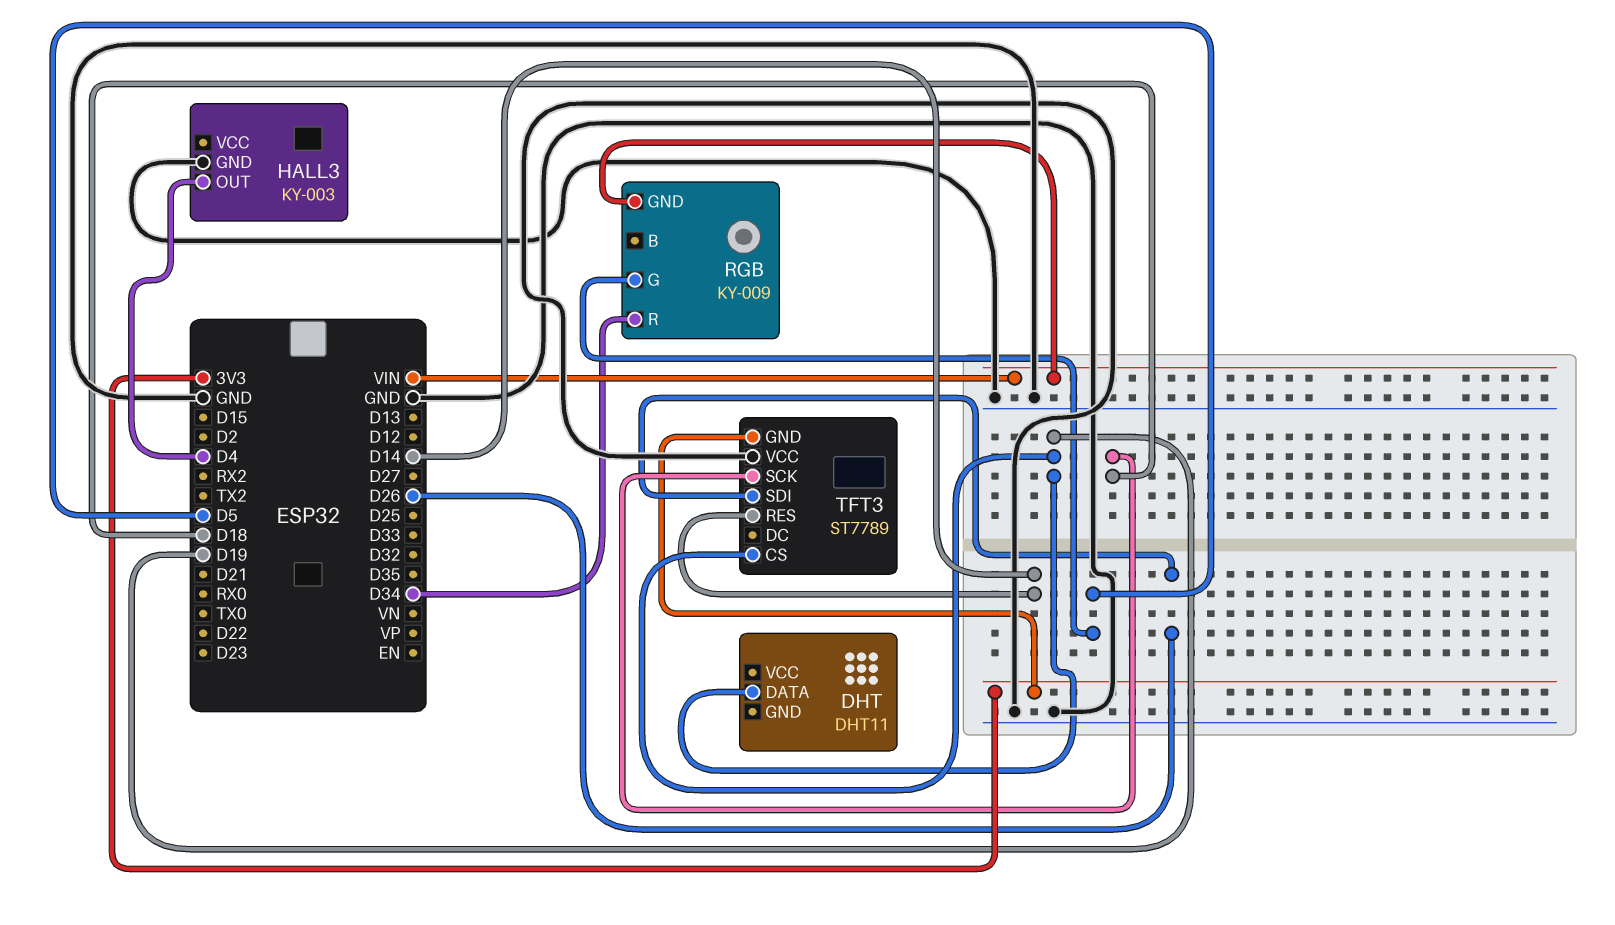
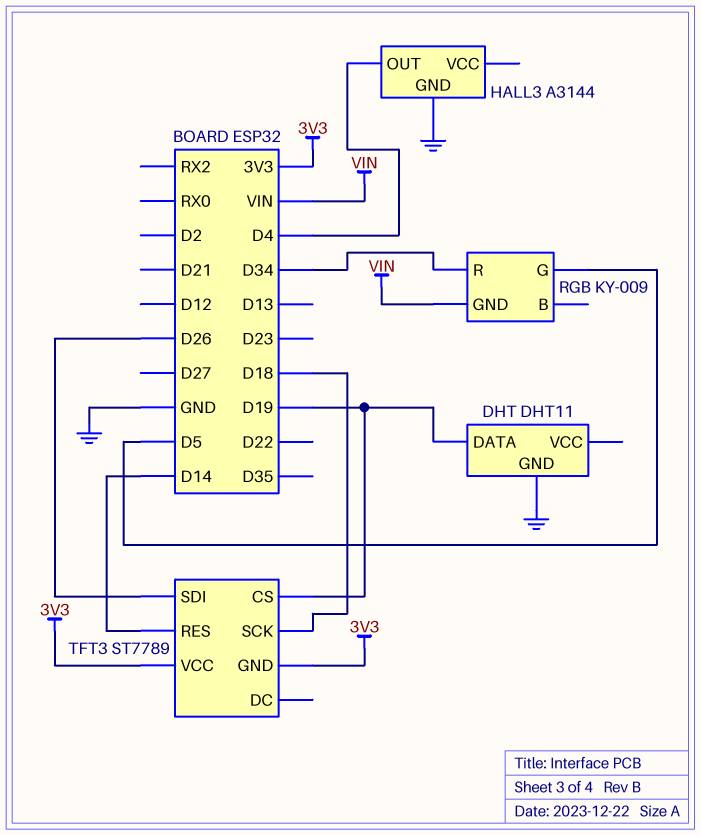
DHT pin GND: none -> GND
HALL3: KY-003 -> A3144
TFT3 pin VCC: GND -> 3V3

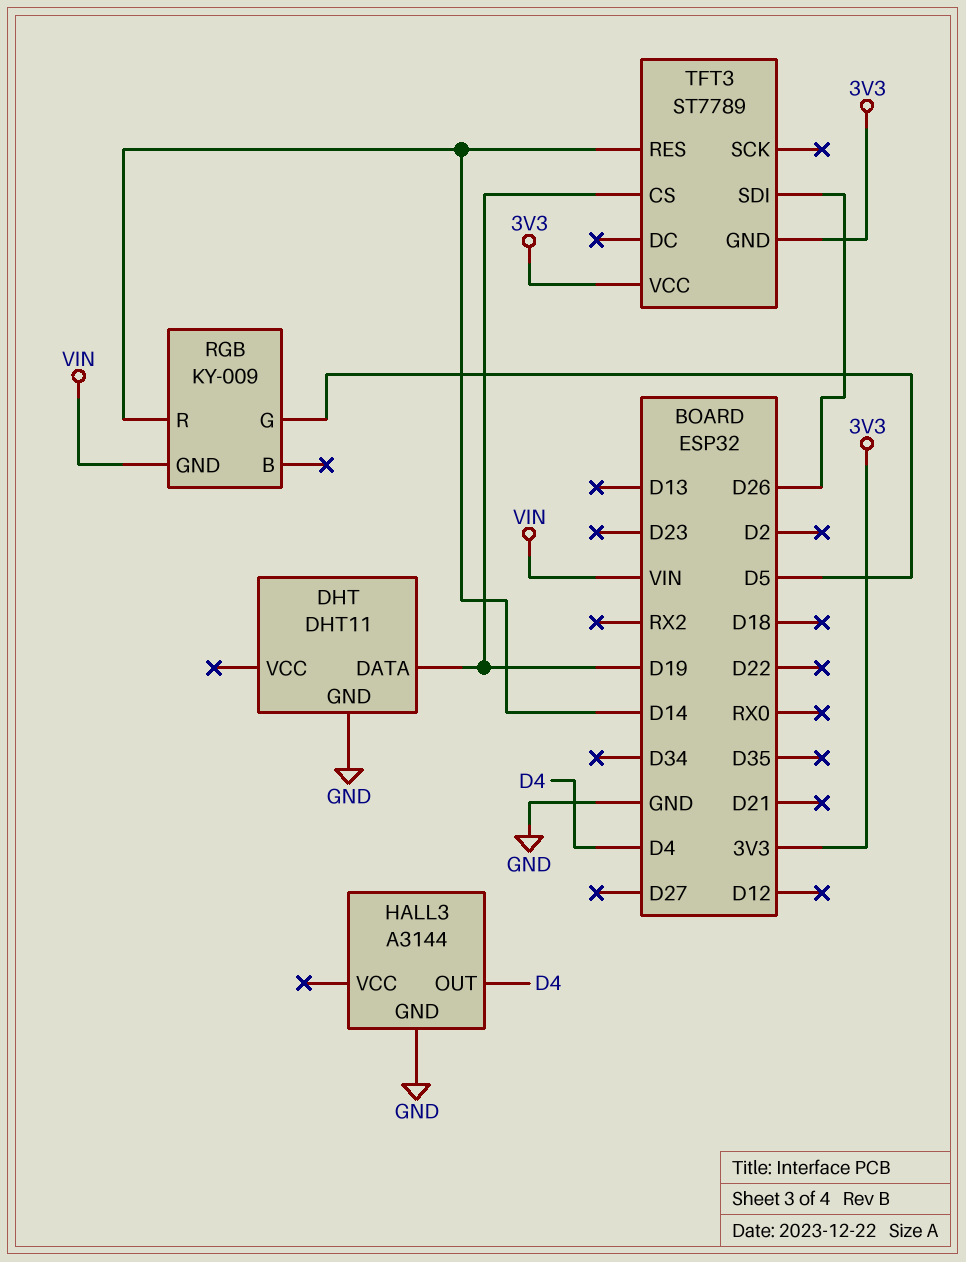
RGB pin R: D34 -> D14
TFT3 pin SCK: D18 -> none

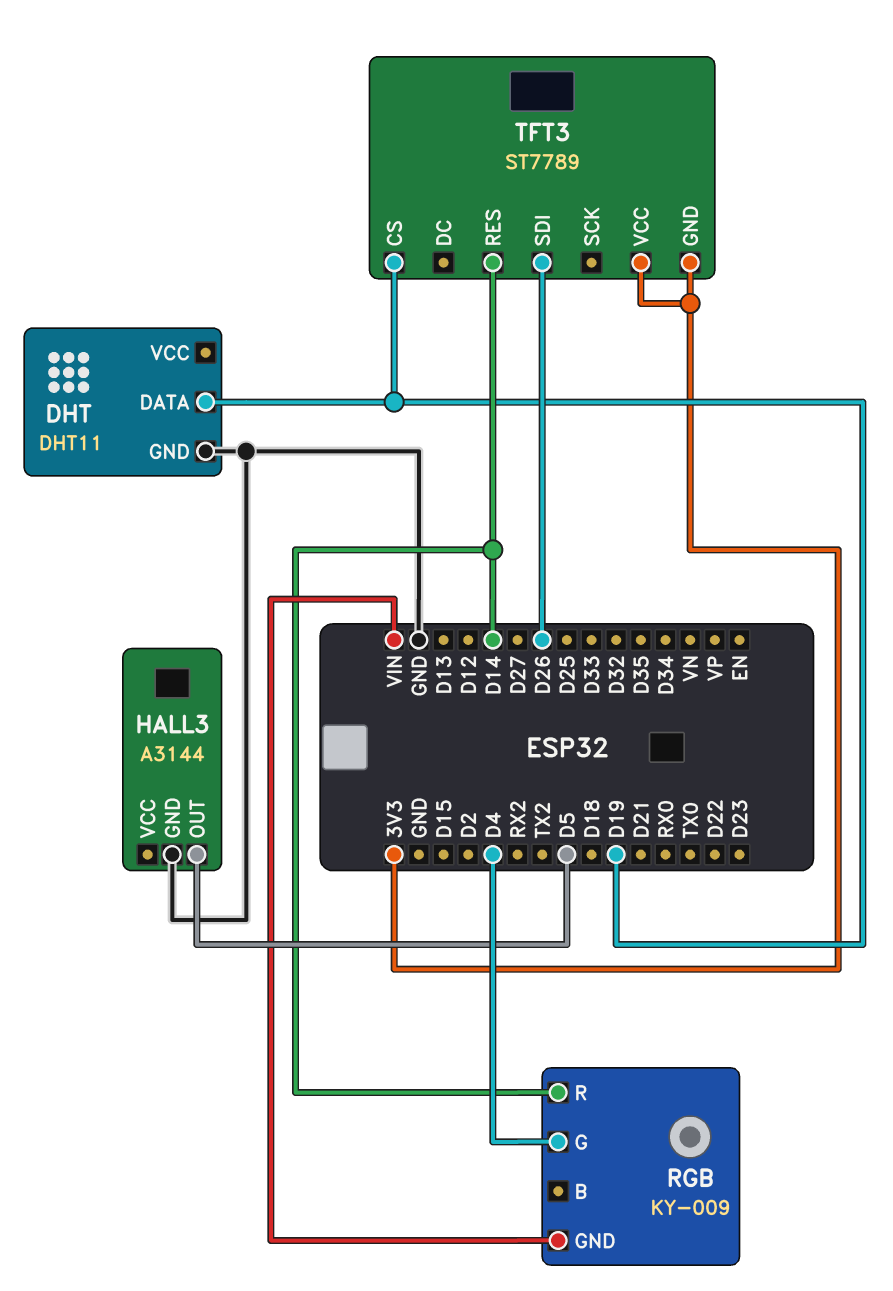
HALL3 pin OUT: D4 -> D5
RGB pin G: D5 -> D4

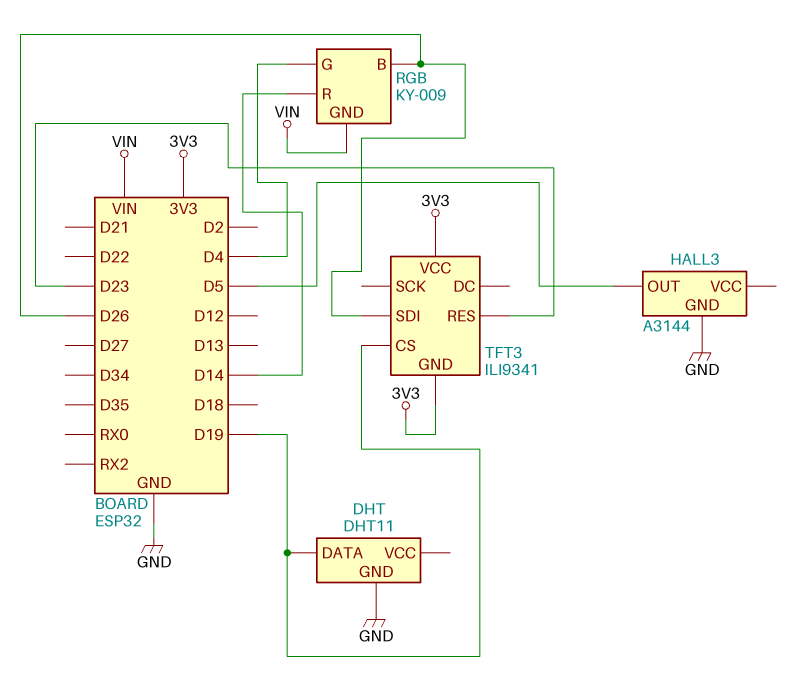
RGB pin B: none -> D26
TFT3: ST7789 -> ILI9341
TFT3 pin RES: D14 -> D23

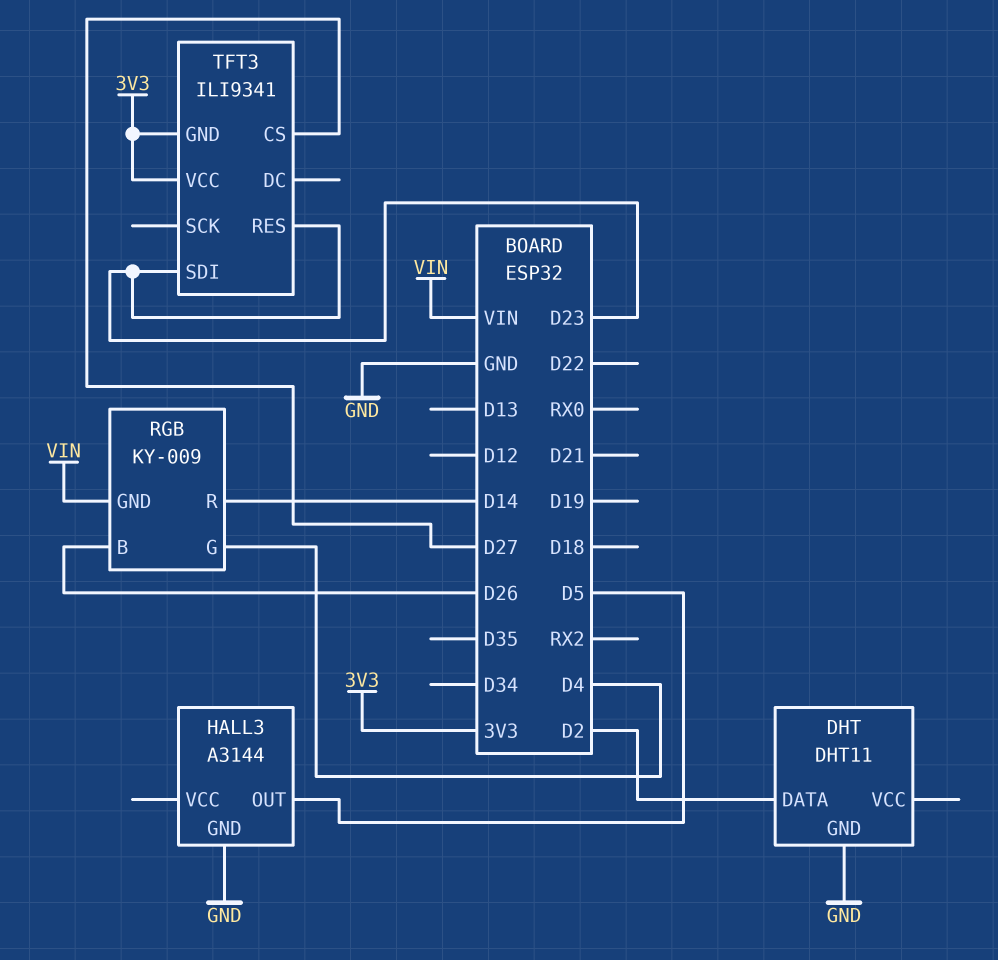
DHT pin DATA: D19 -> D2
TFT3 pin CS: D19 -> D27
TFT3 pin SDI: D26 -> D23

